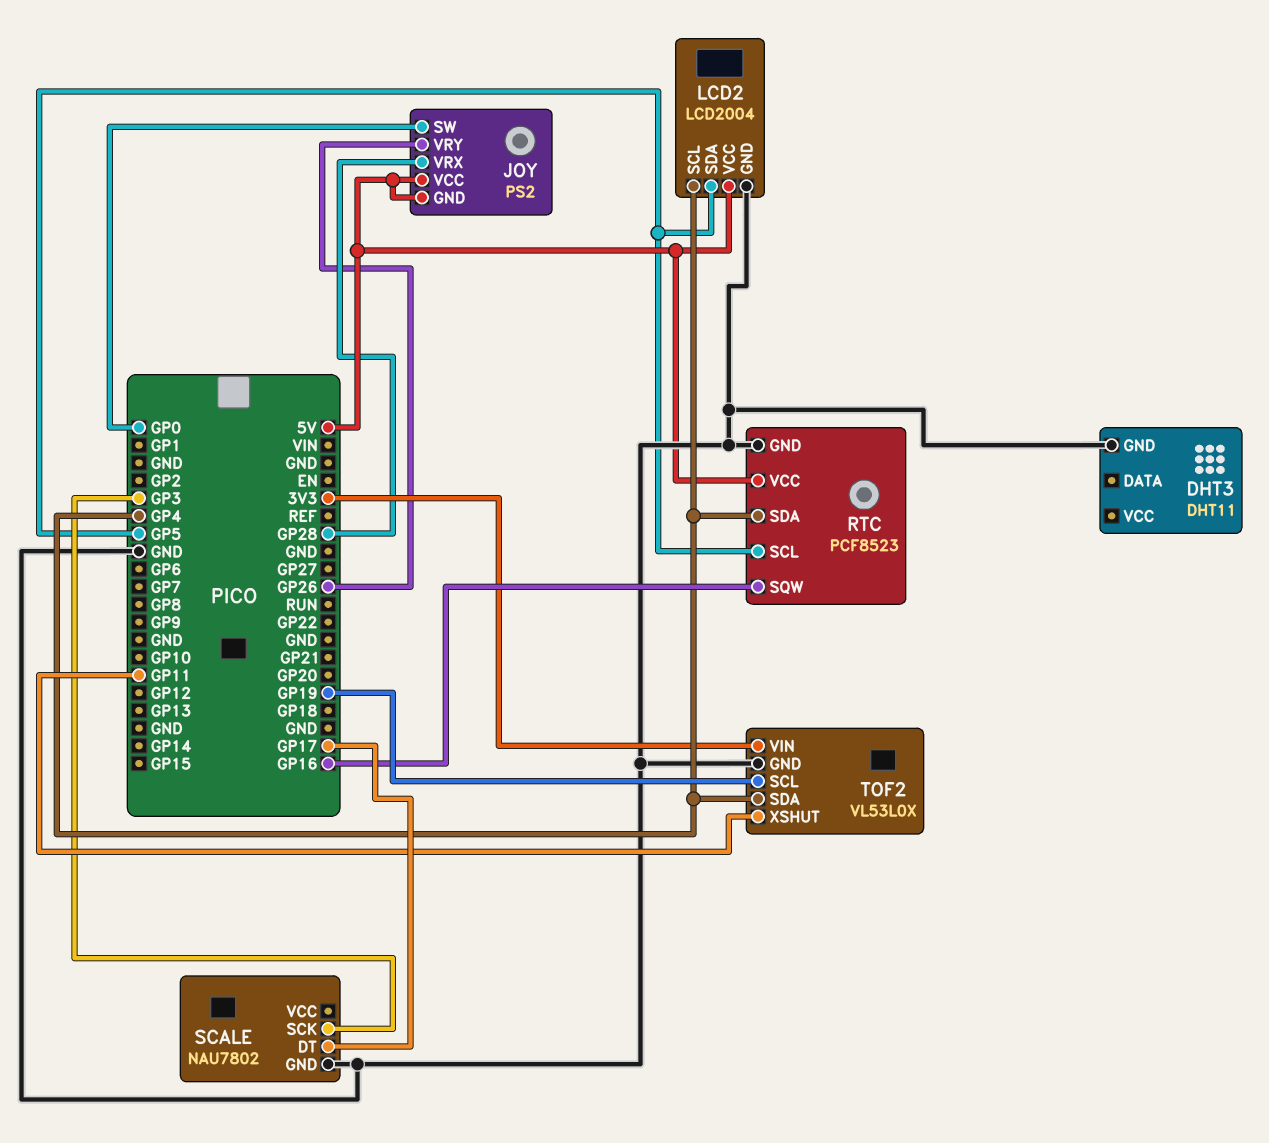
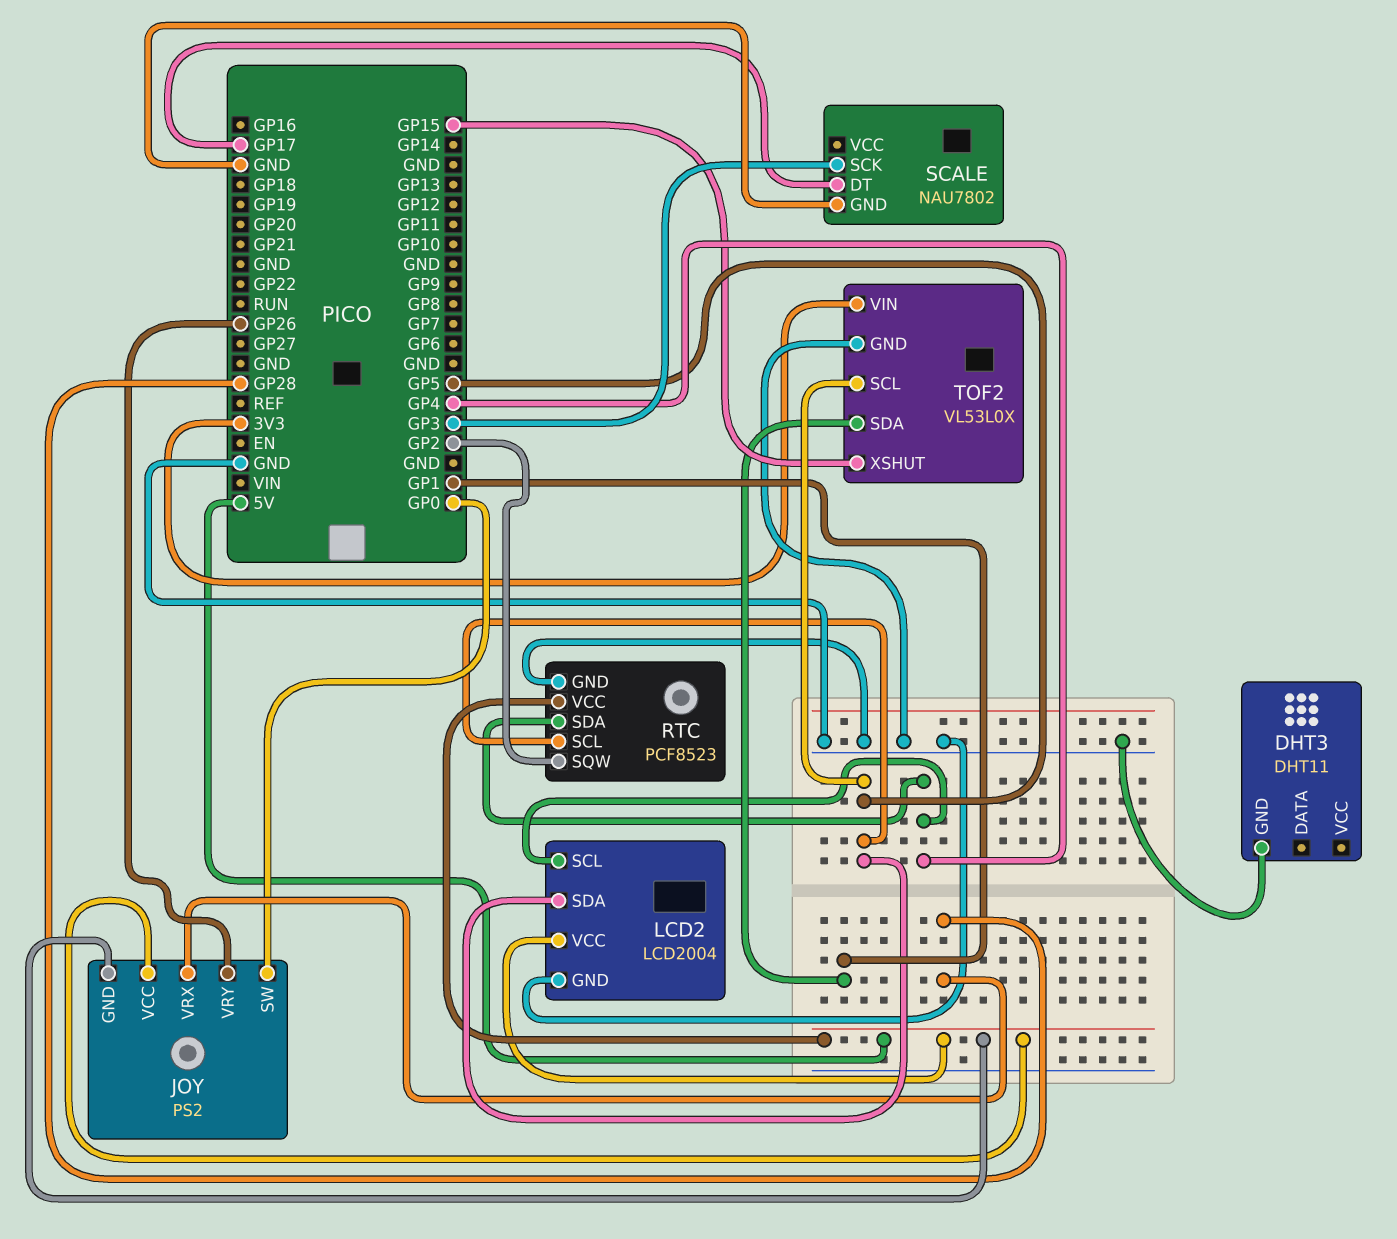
RTC pin SQW: GP16 -> GP2
TOF2 pin SCL: GP19 -> GP5
TOF2 pin SDA: GP4 -> GP1
TOF2 pin XSHUT: GP11 -> GP15

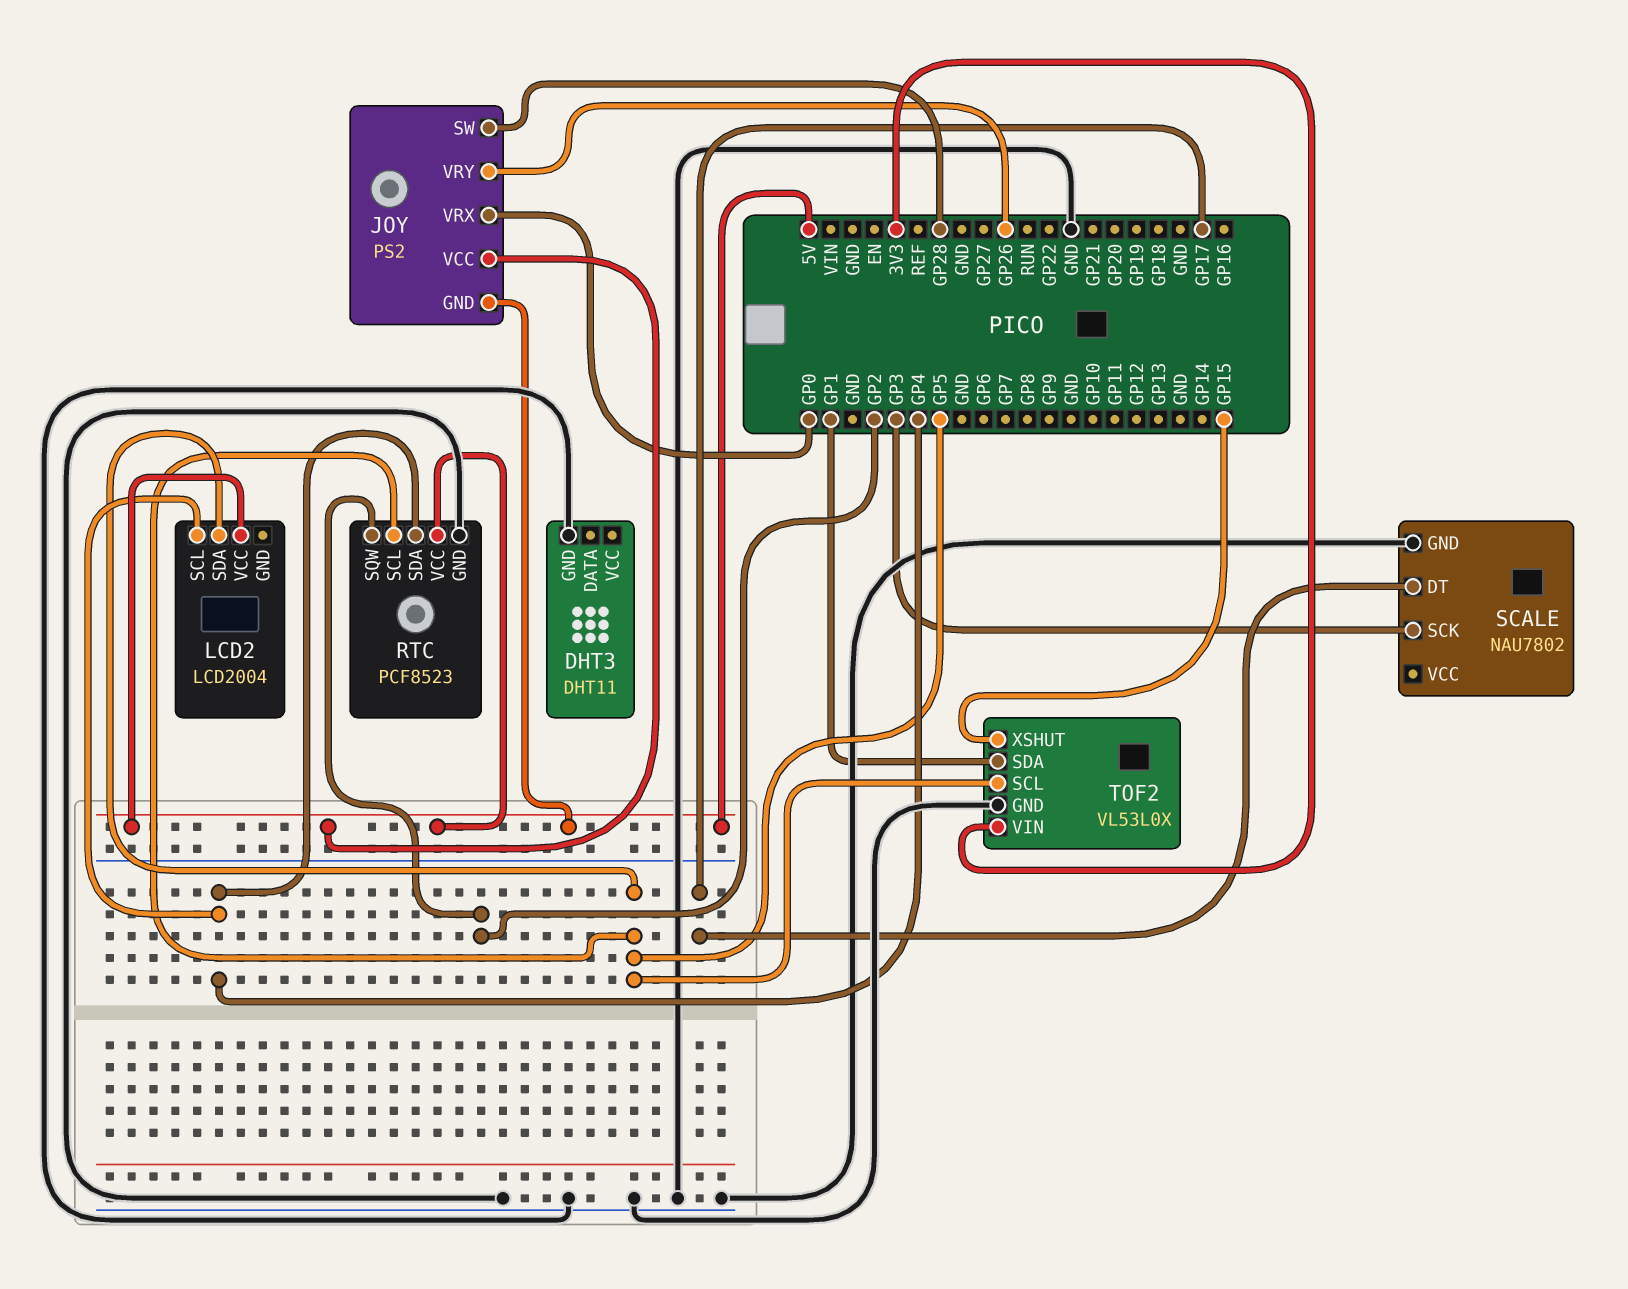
JOY pin SW: GP0 -> GP28
JOY pin VRX: GP28 -> GP0
LCD2 pin GND: GND -> none

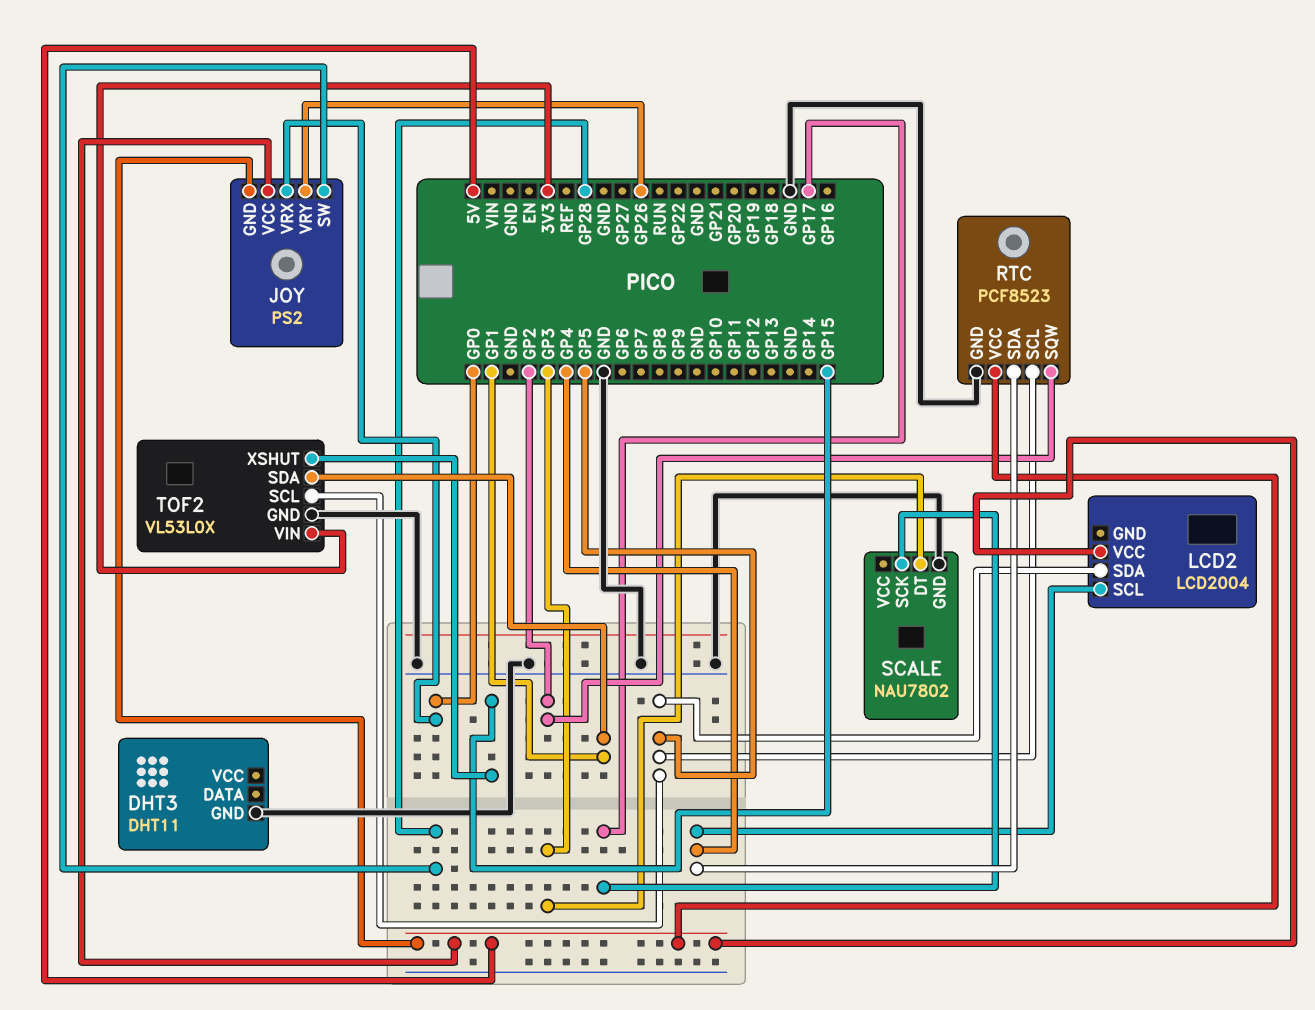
SCALE pin DT: GP17 -> GP3
SCALE pin SCK: GP3 -> GP17

